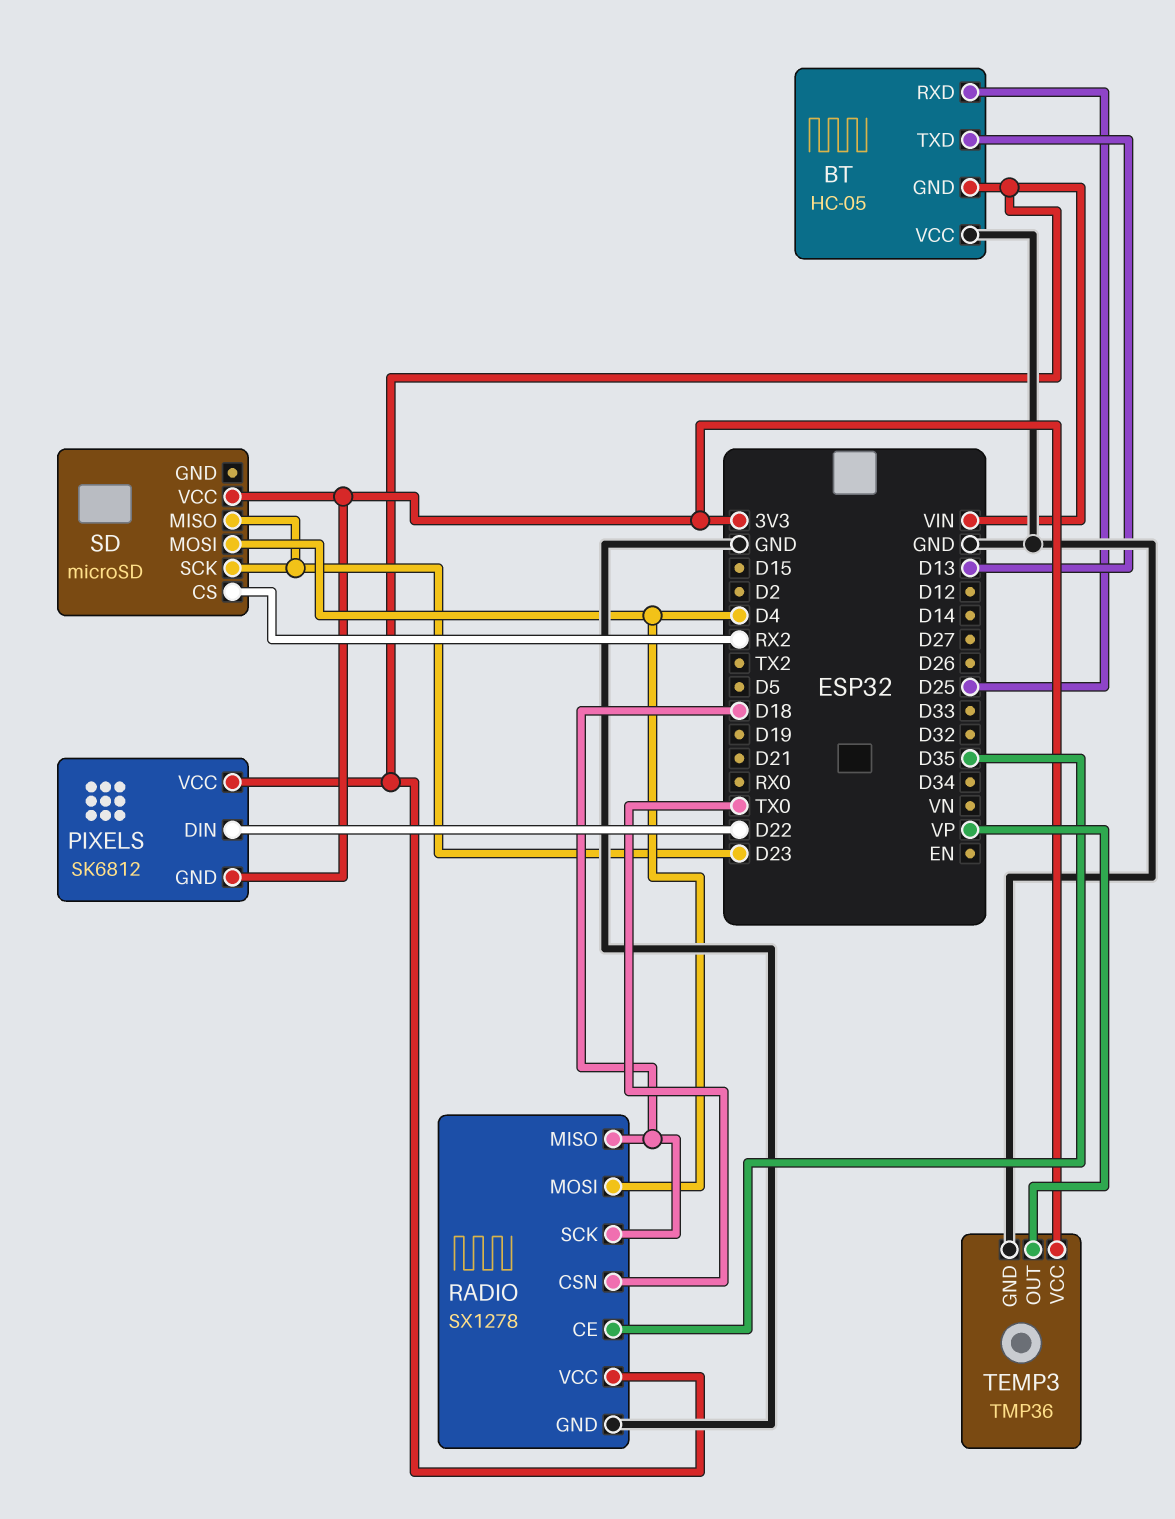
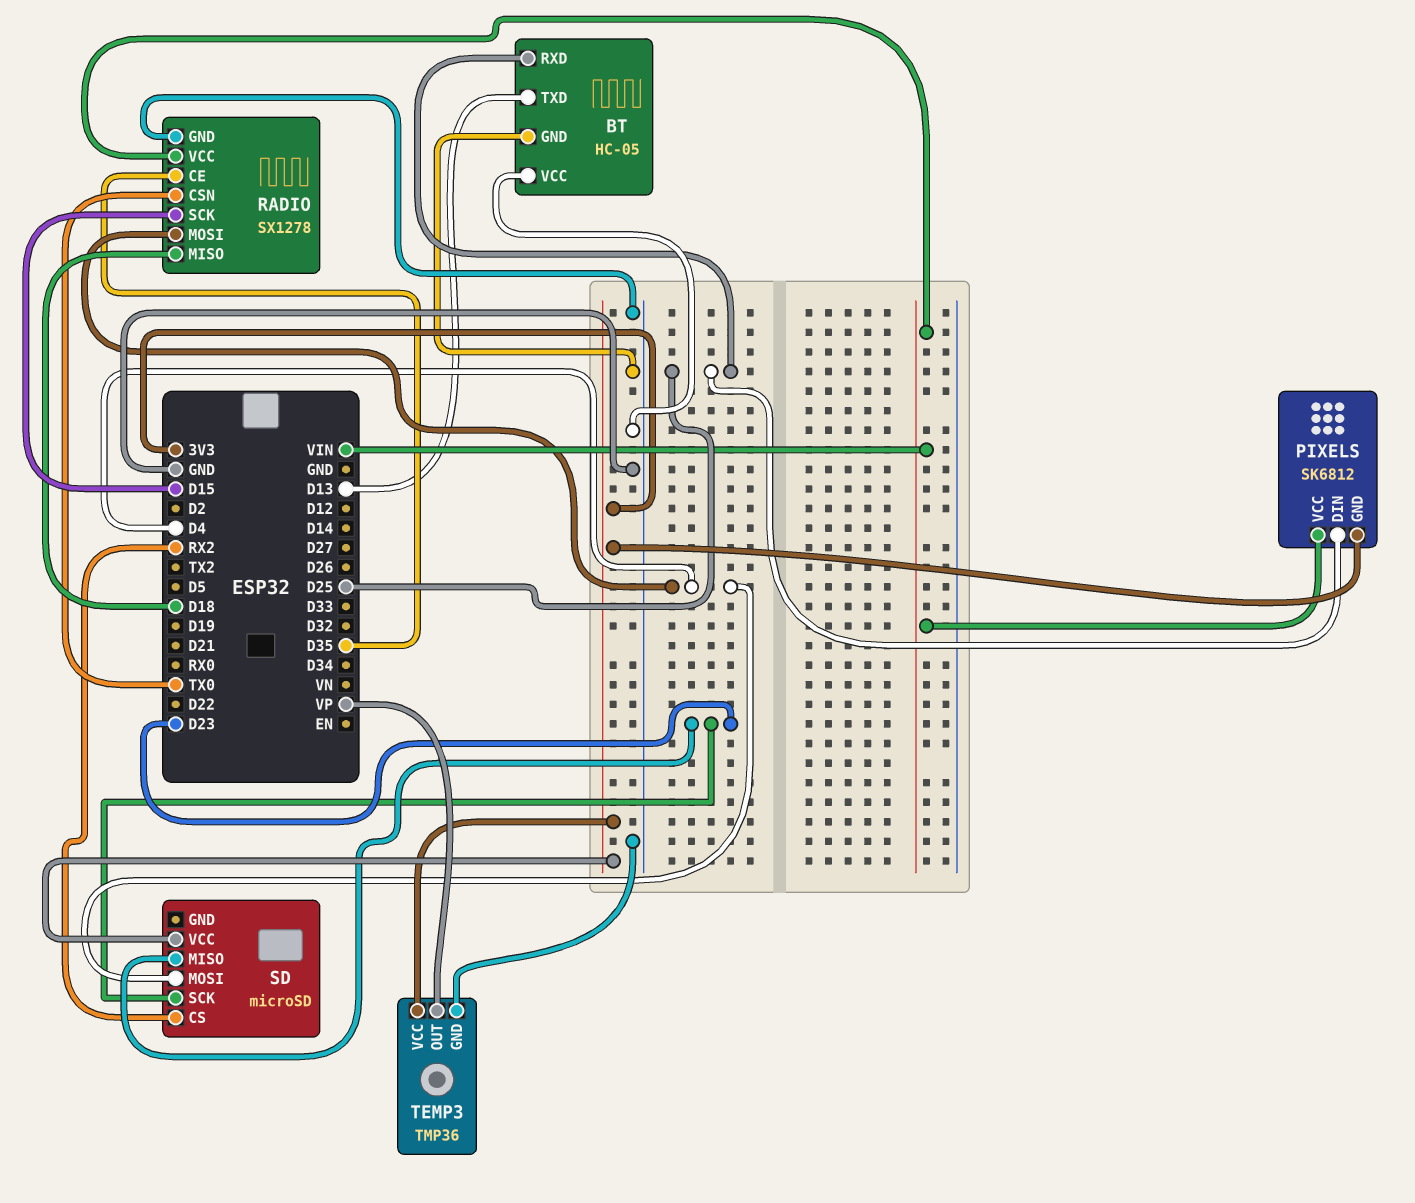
BT pin GND: VIN -> GND
PIXELS pin DIN: D22 -> D25
RADIO pin SCK: D18 -> D15

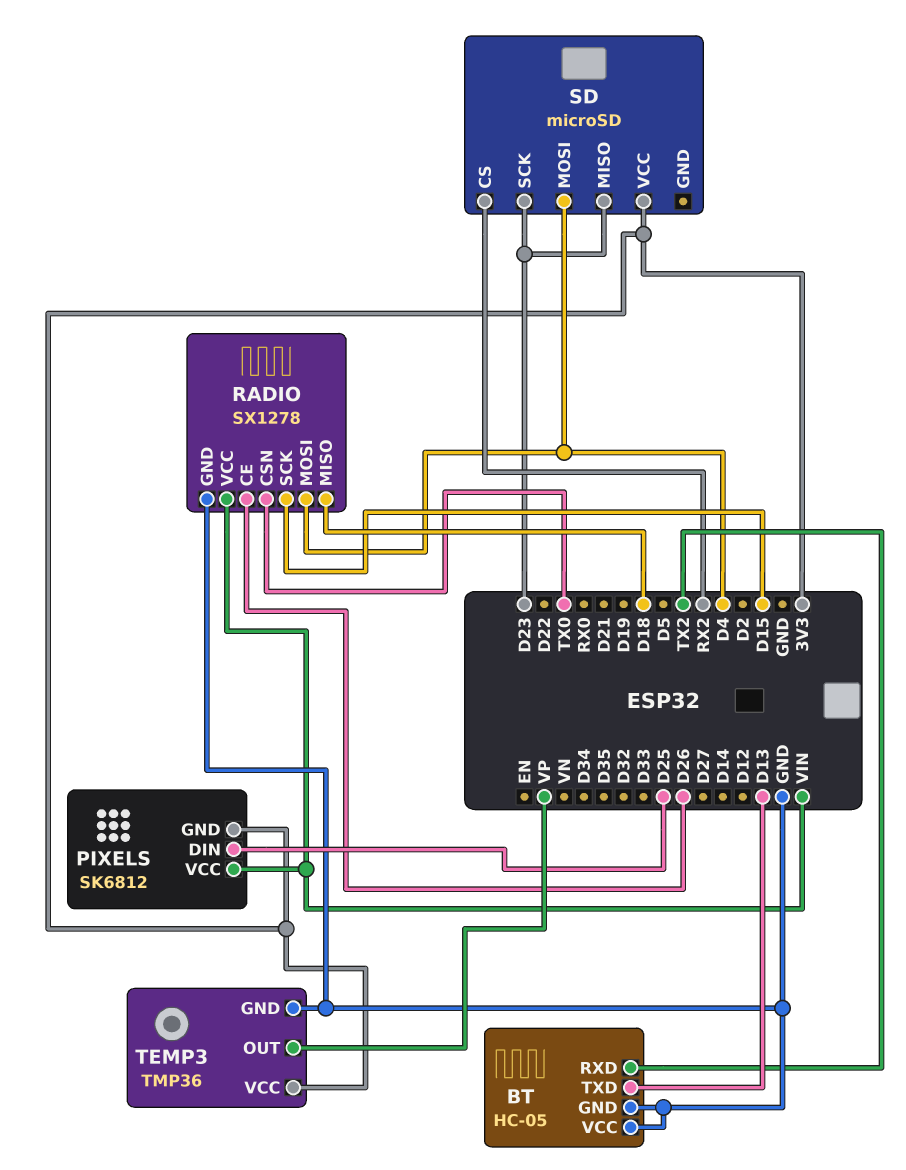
BT pin RXD: D25 -> TX2
RADIO pin CE: D35 -> D26

